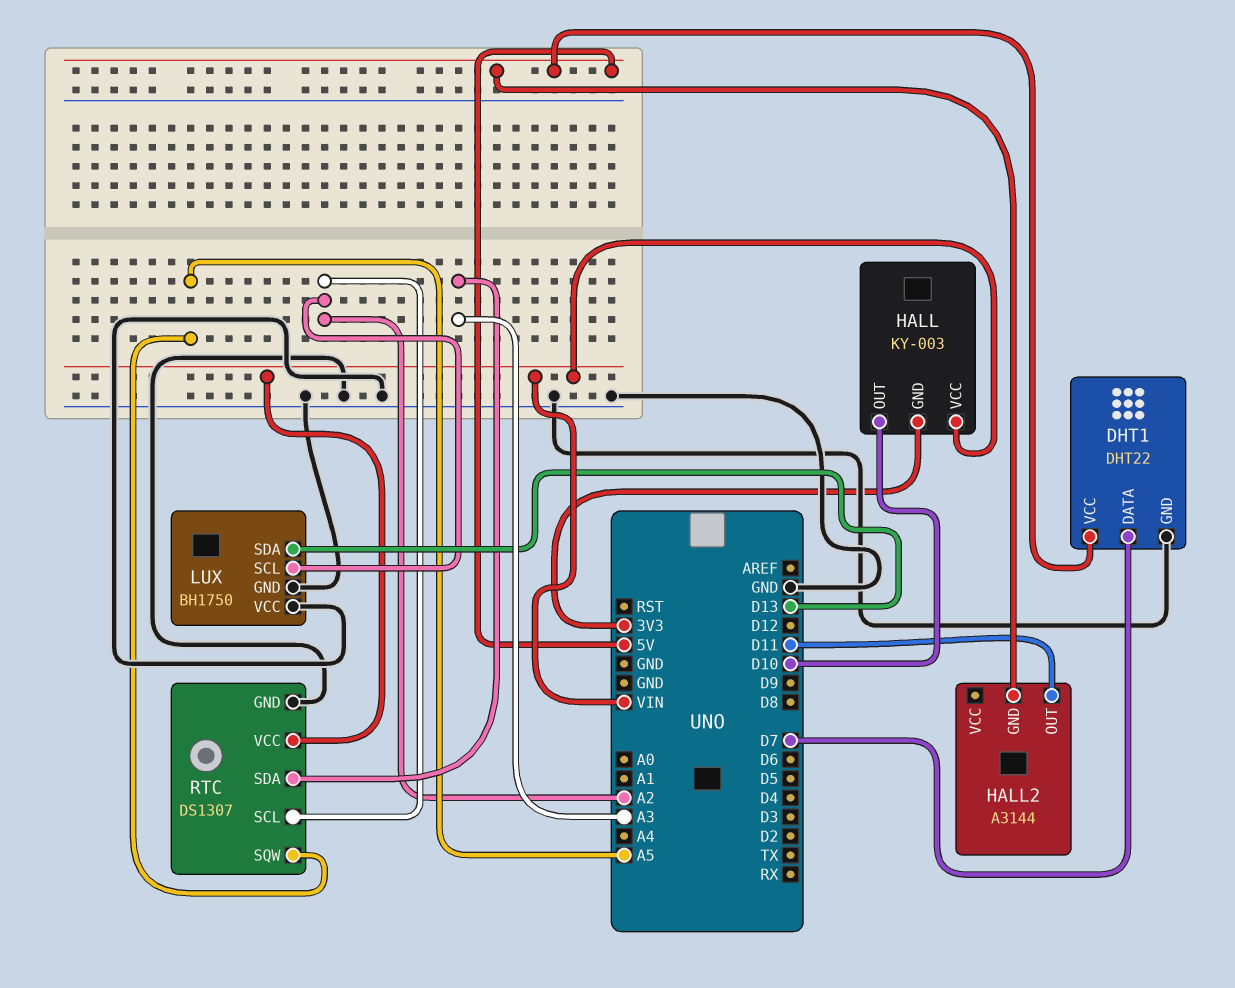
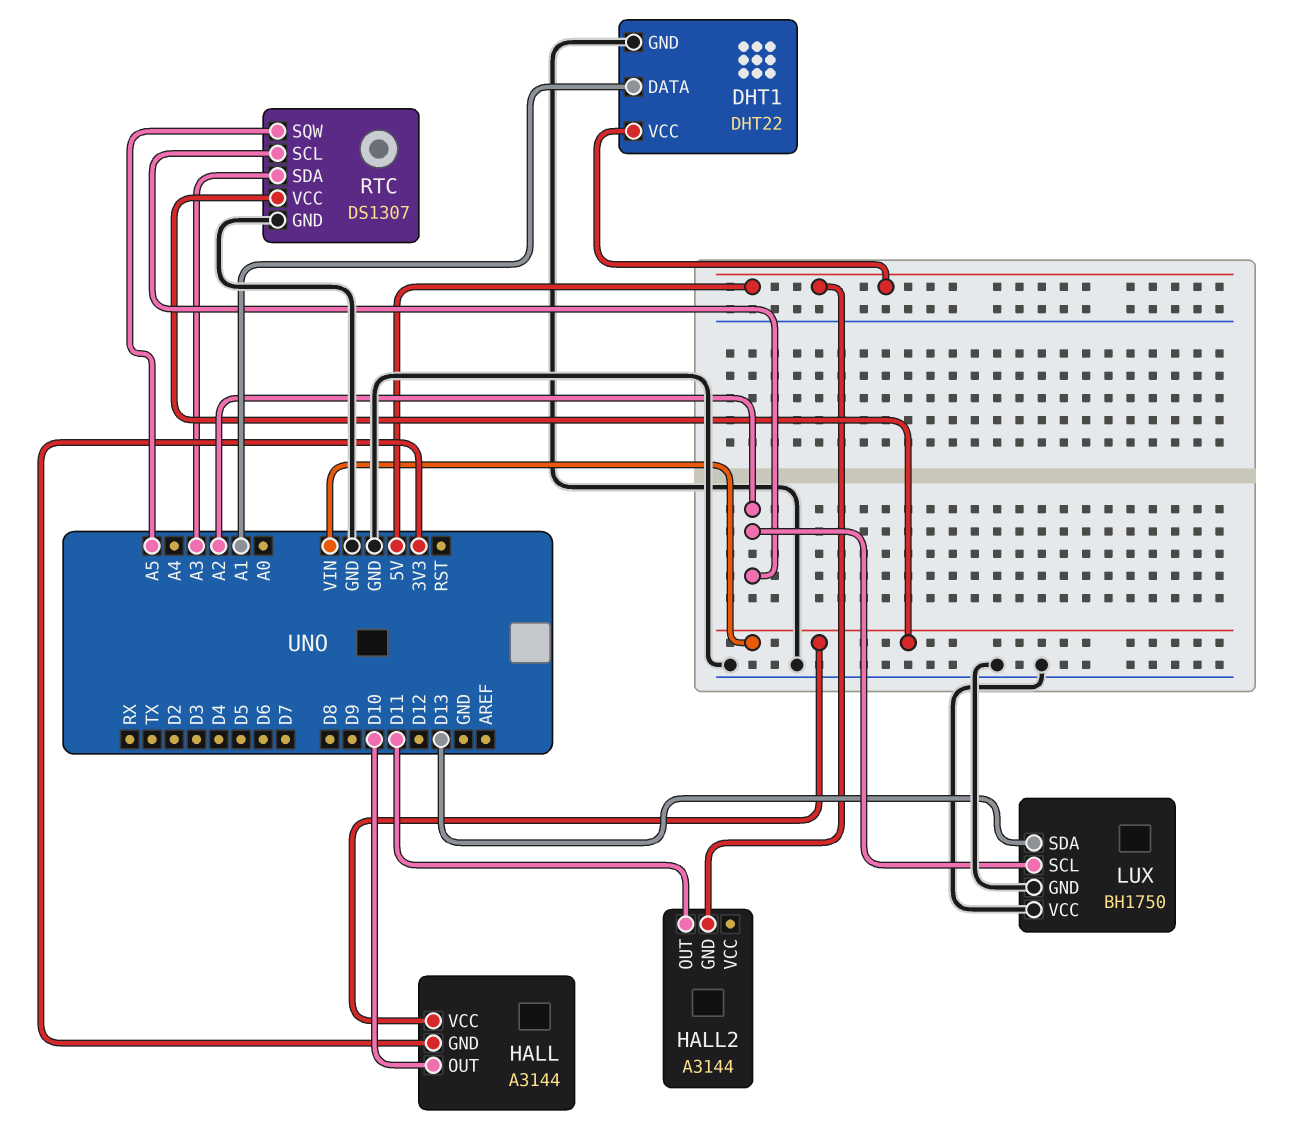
DHT1 pin DATA: D7 -> A1
HALL: KY-003 -> A3144

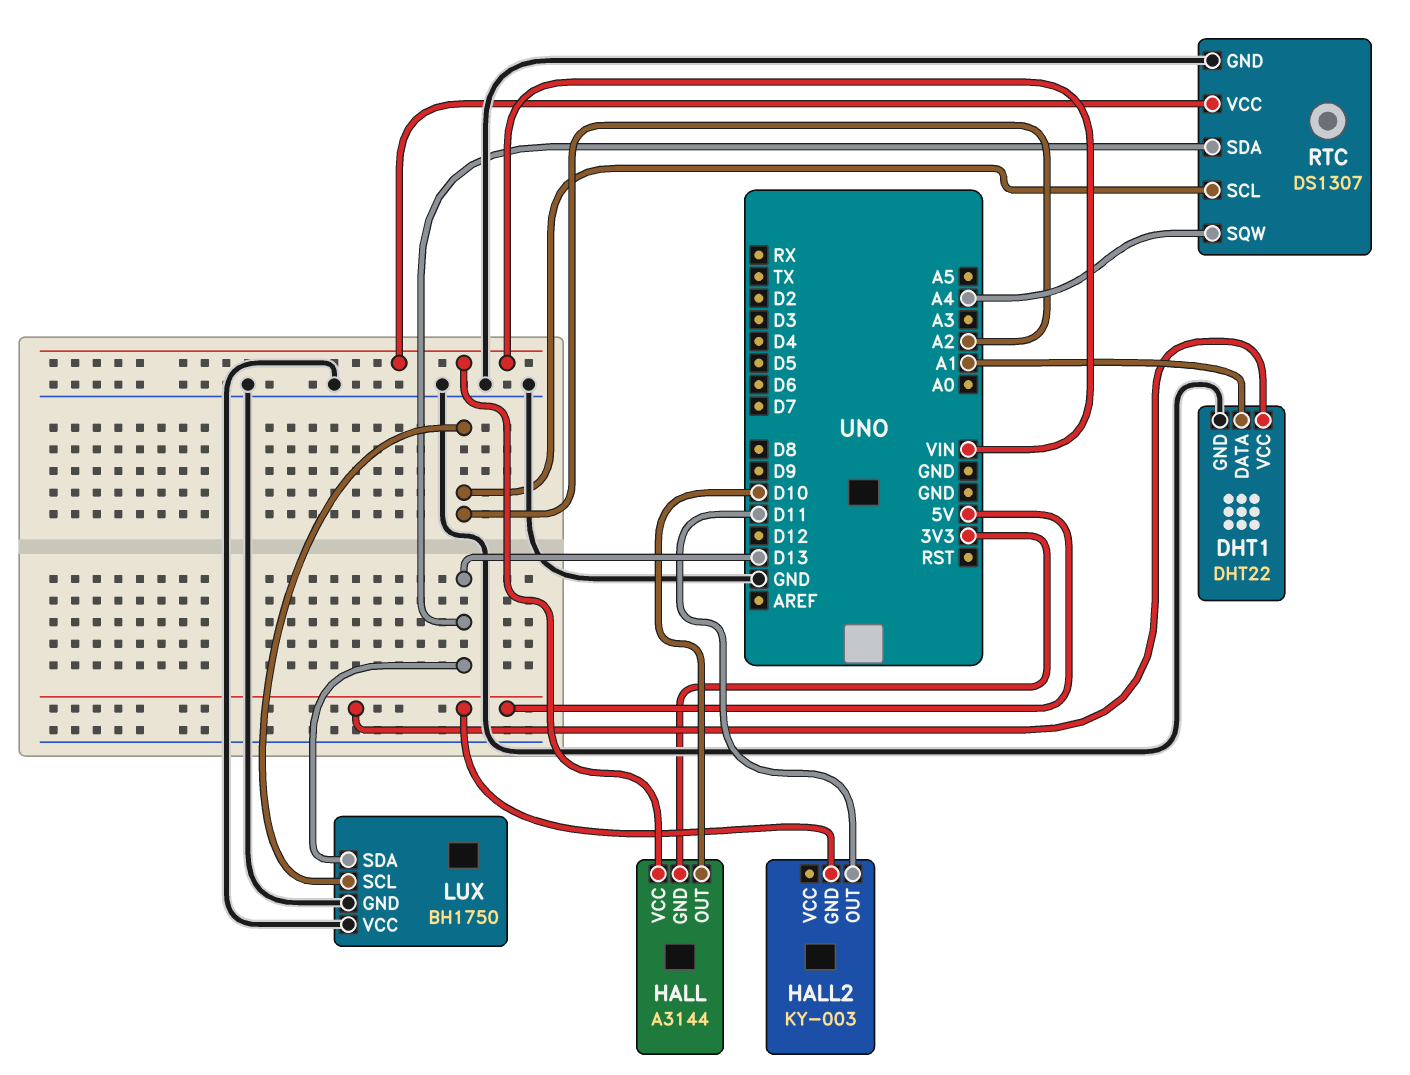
HALL2: A3144 -> KY-003
RTC pin SDA: A3 -> D13
RTC pin SQW: A5 -> A4

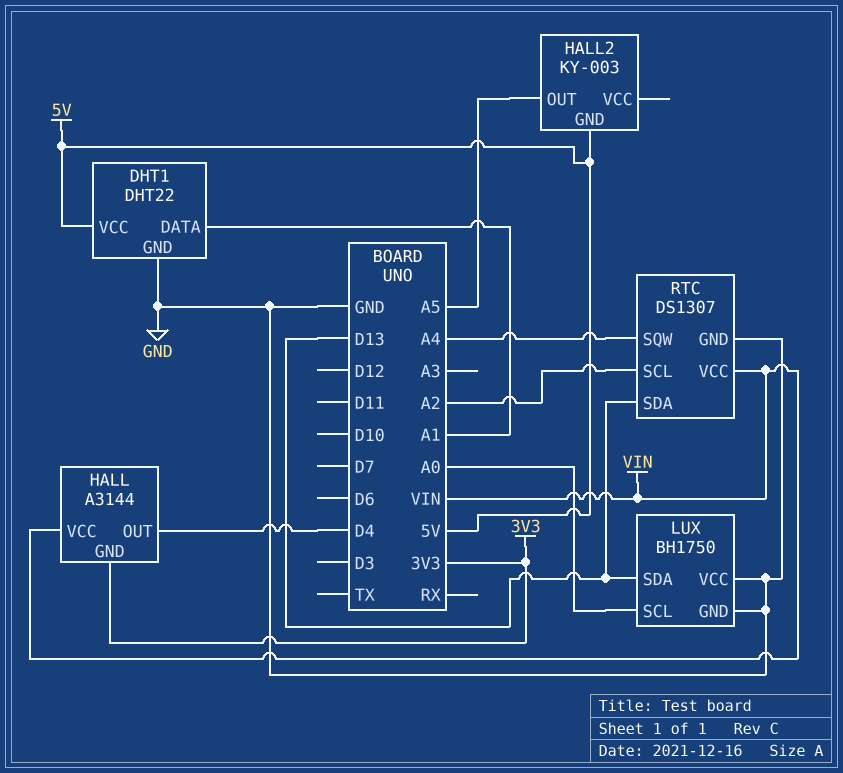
HALL pin OUT: D10 -> D4
HALL2 pin OUT: D11 -> A5
LUX pin SCL: A2 -> A0

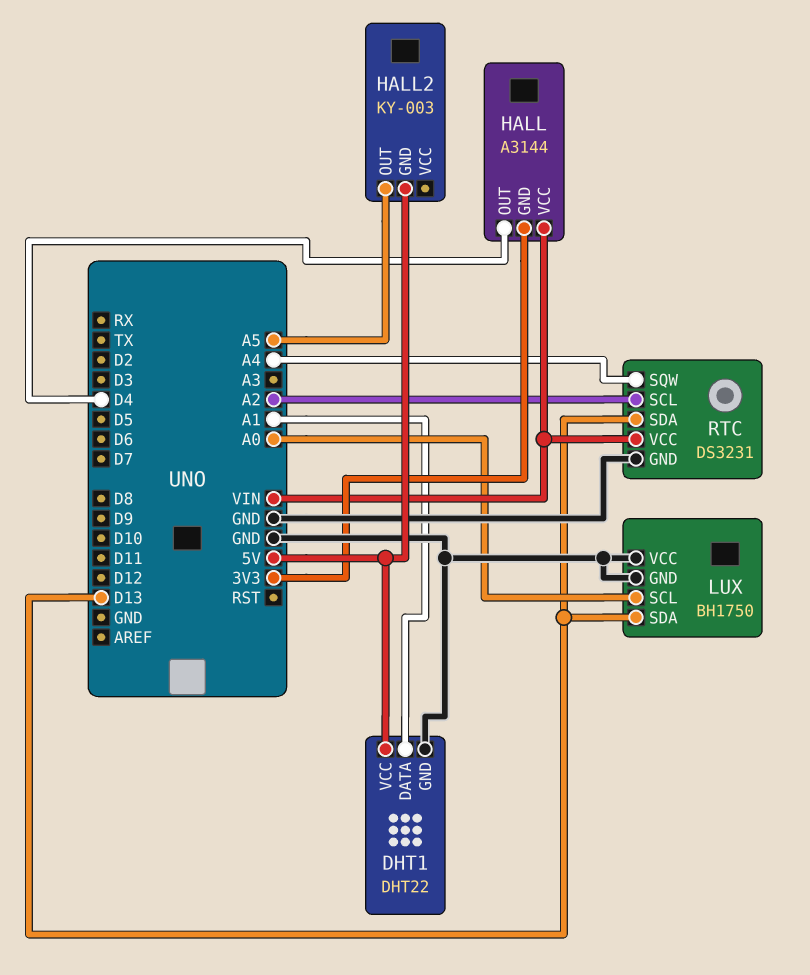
RTC: DS1307 -> DS3231

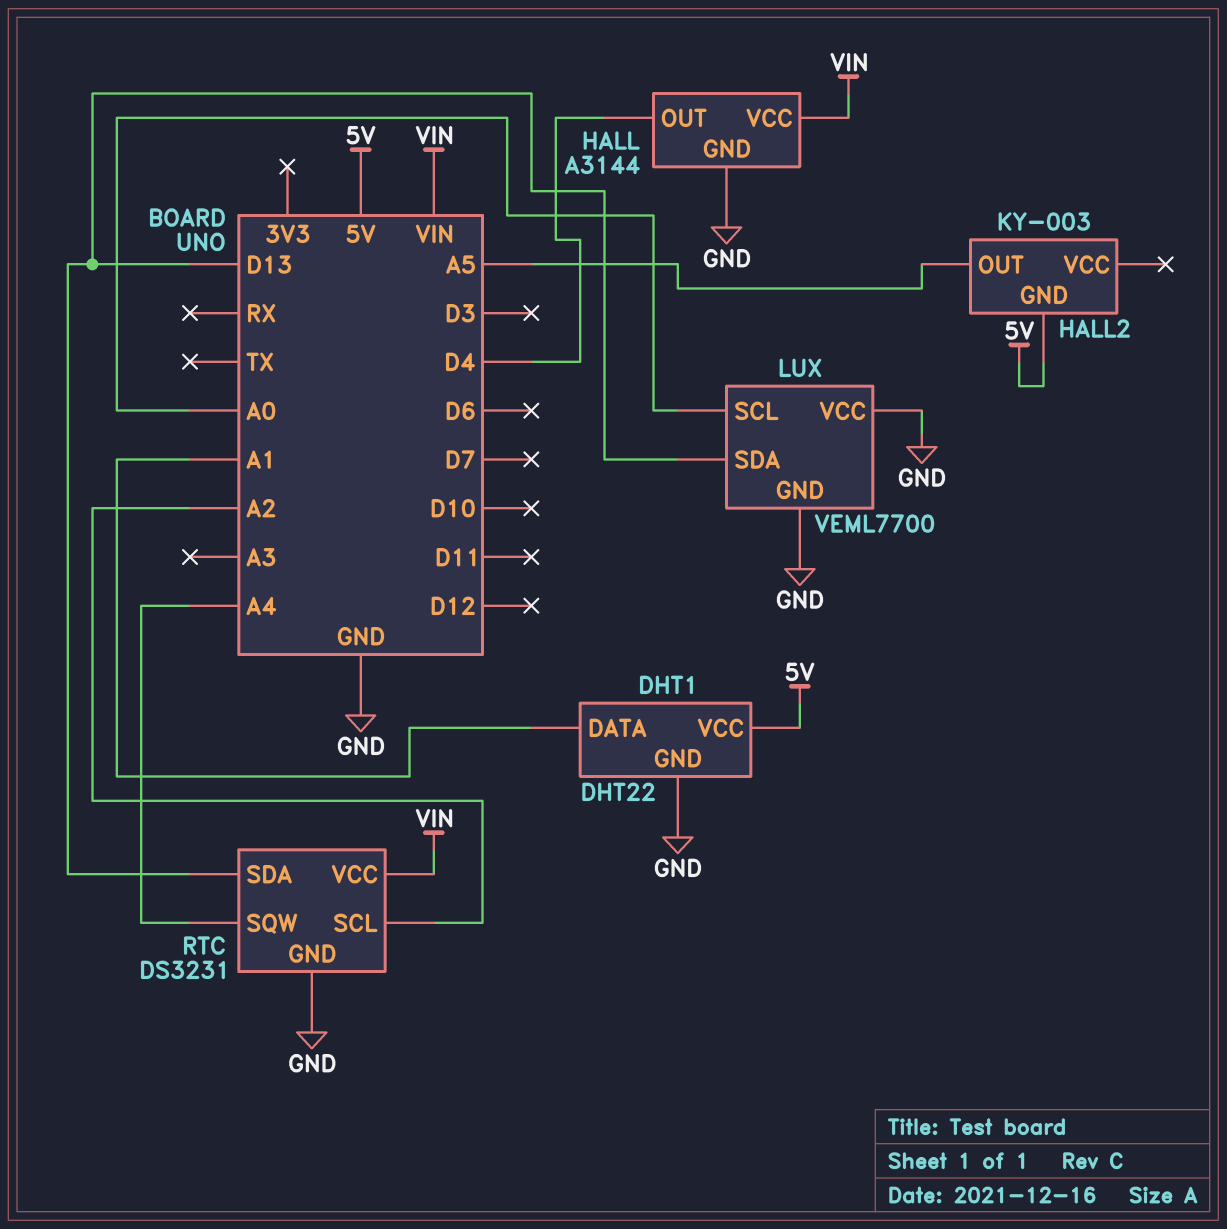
HALL pin GND: 3V3 -> GND
LUX: BH1750 -> VEML7700

